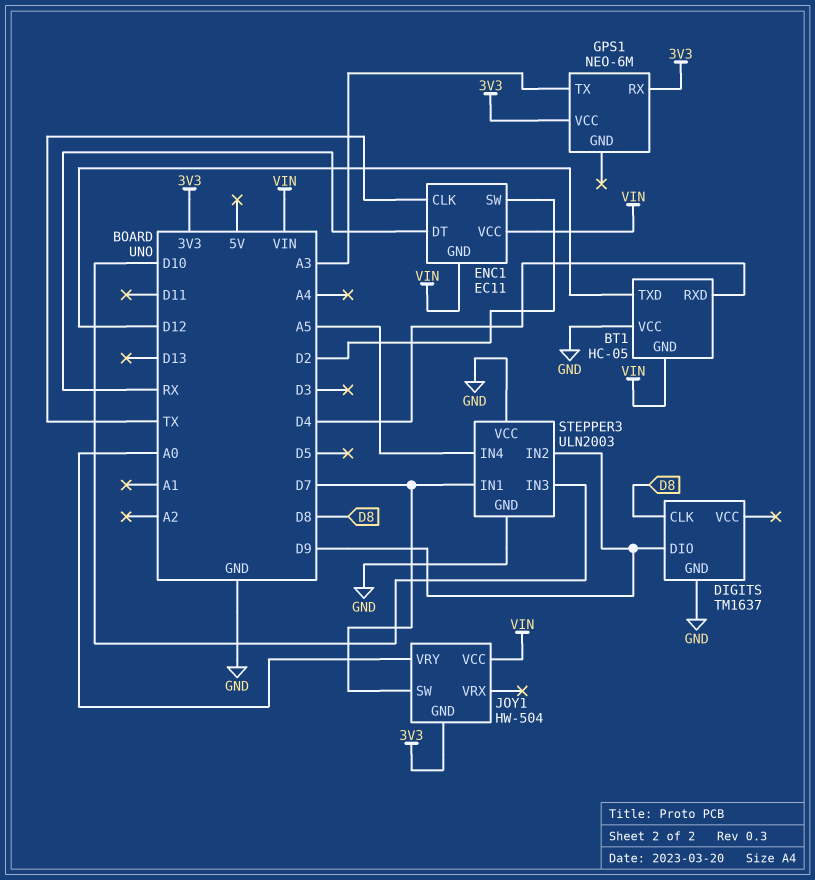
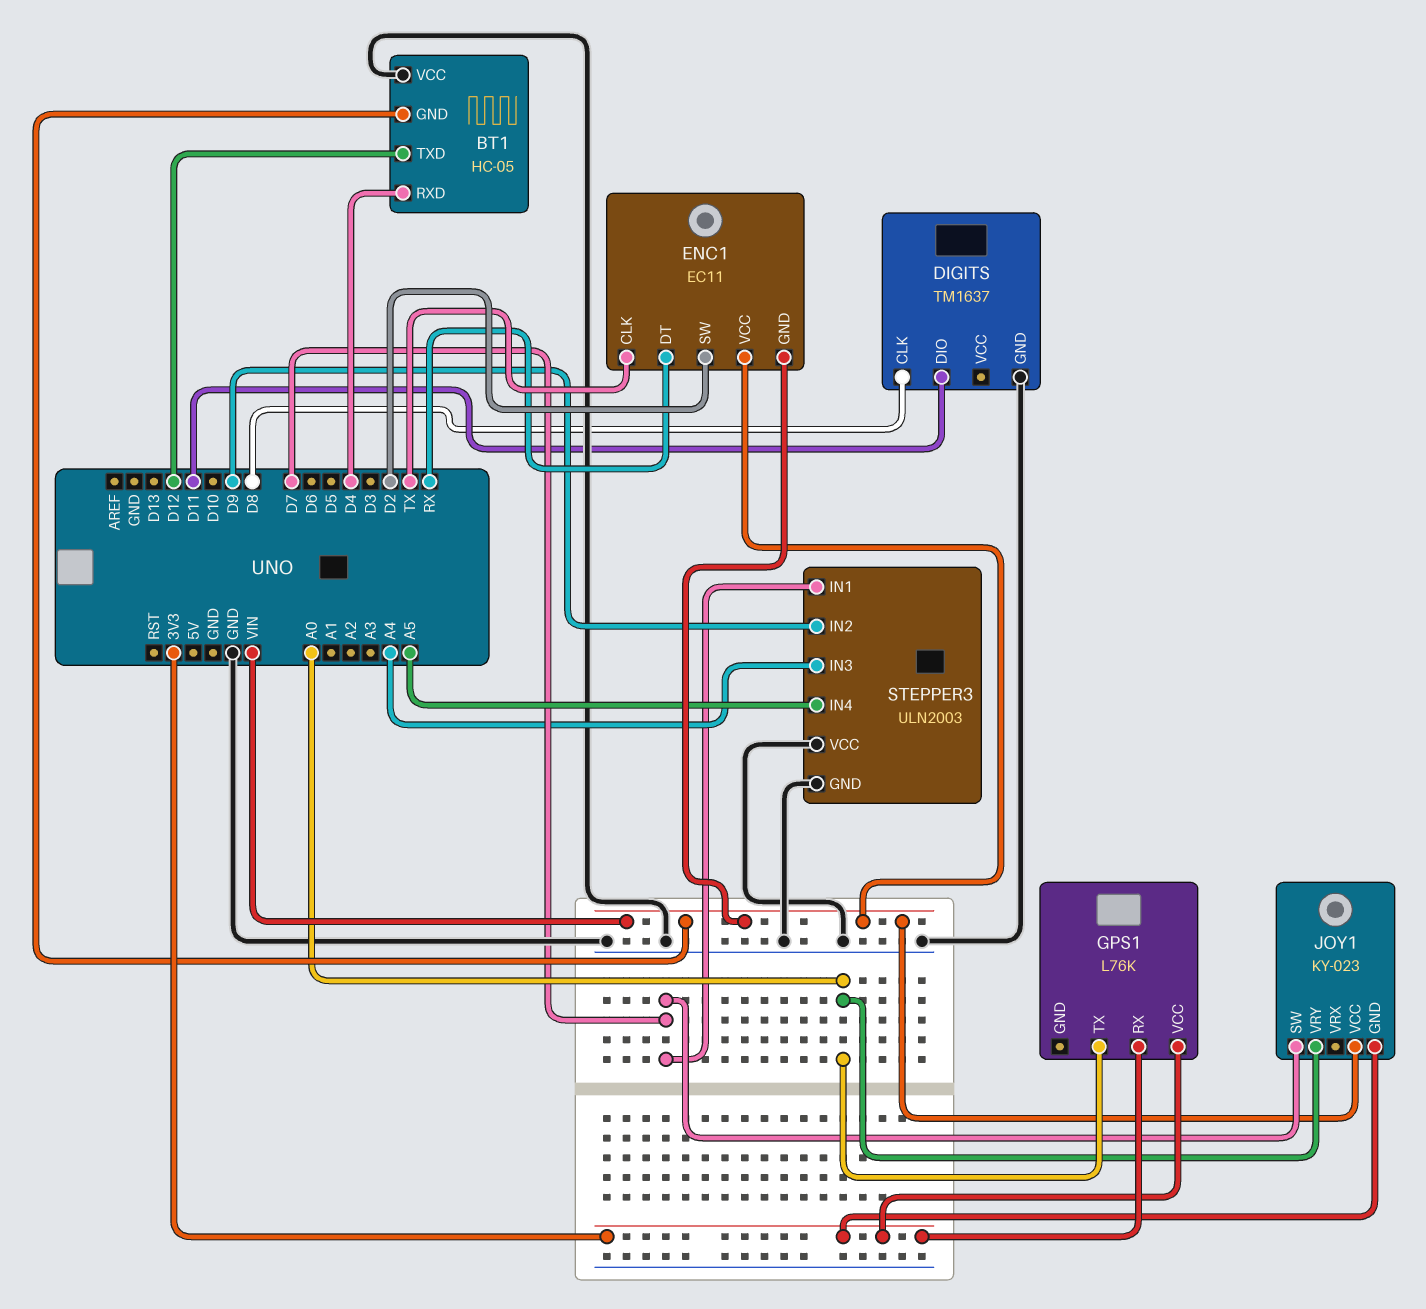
DIGITS pin DIO: D9 -> D11
GPS1: NEO-6M -> L76K
GPS1 pin TX: A3 -> A0
JOY1: HW-504 -> KY-023
STEPPER3 pin IN3: D10 -> A4

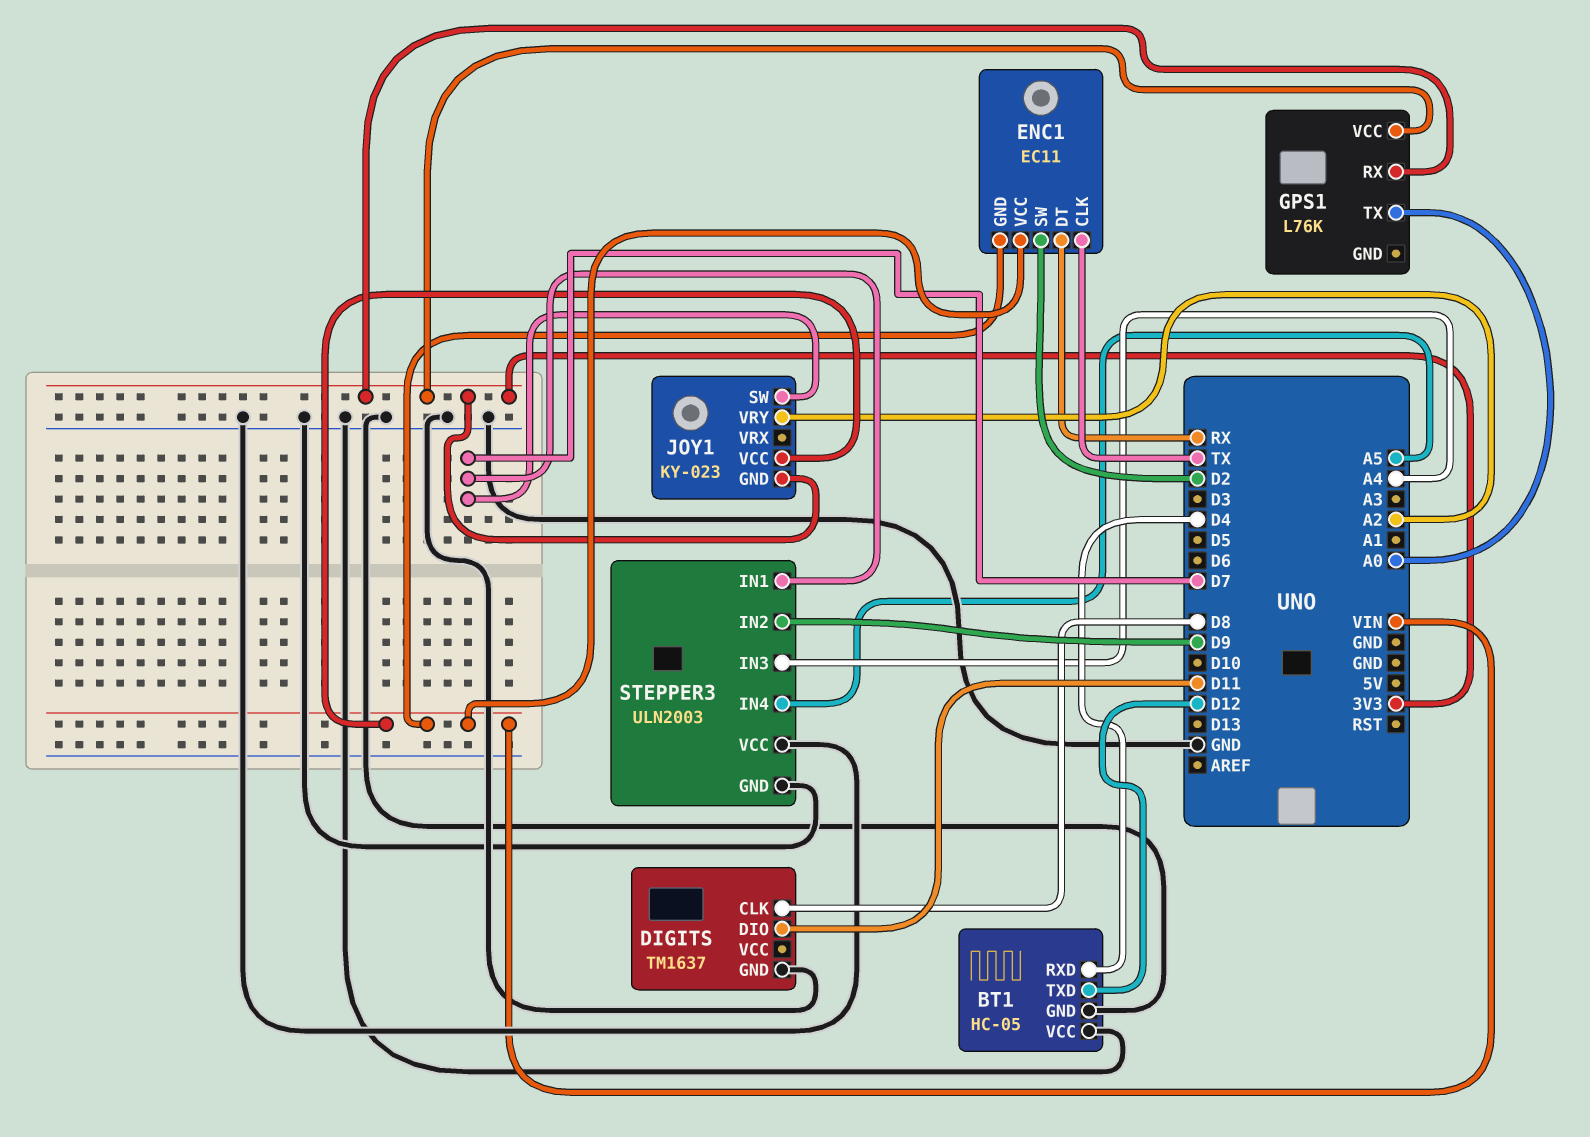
BT1 pin GND: VIN -> GND
JOY1 pin VRY: A0 -> A2

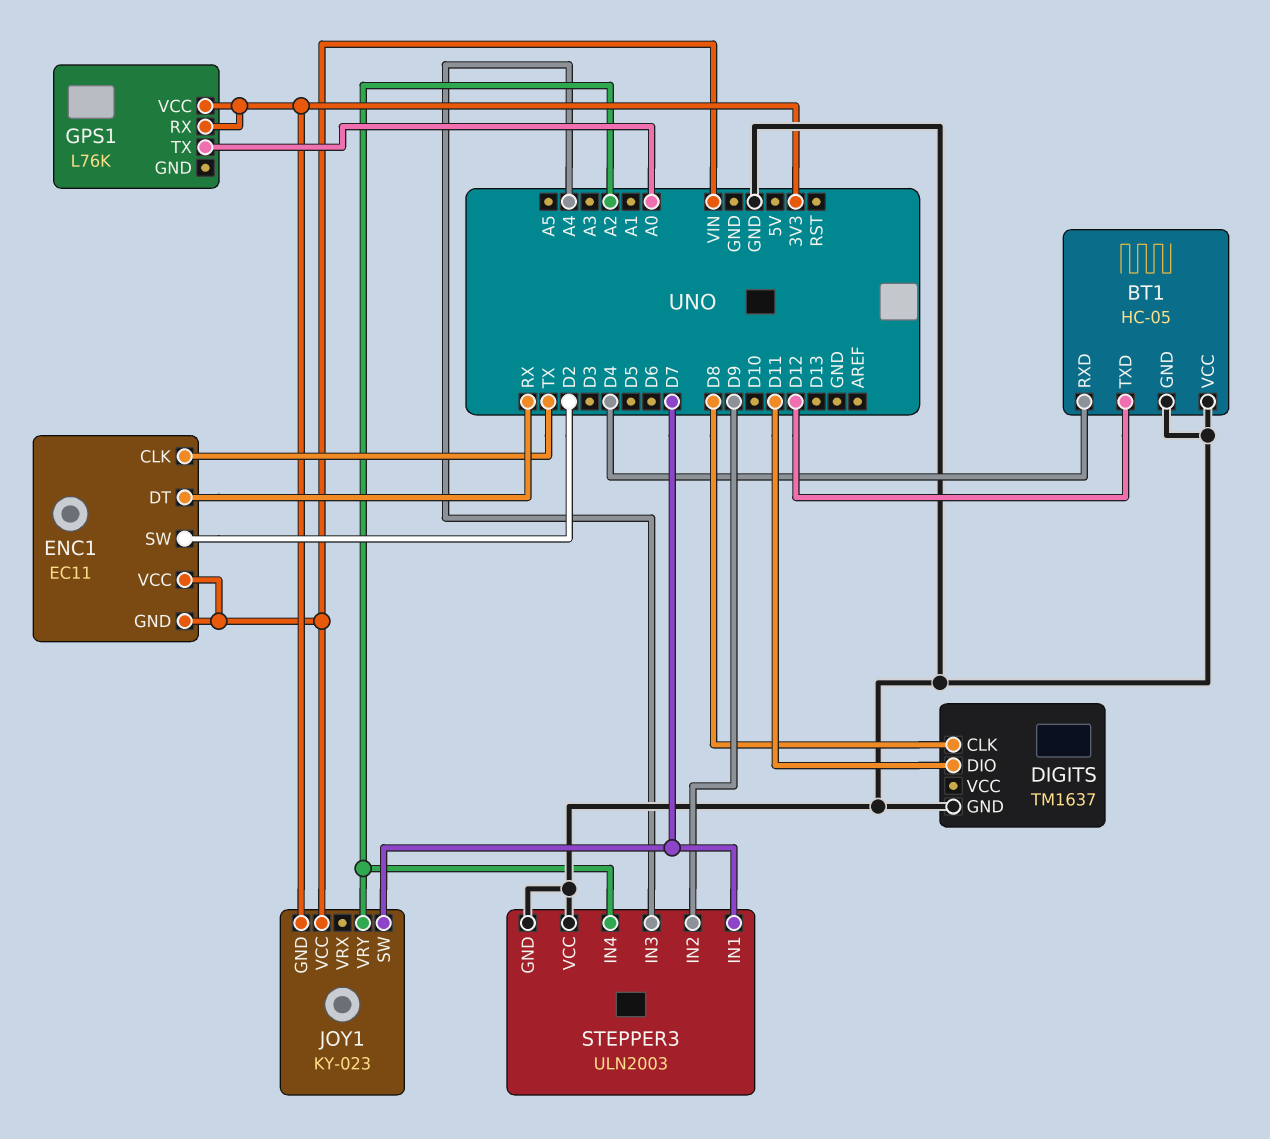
STEPPER3 pin IN4: A5 -> A2

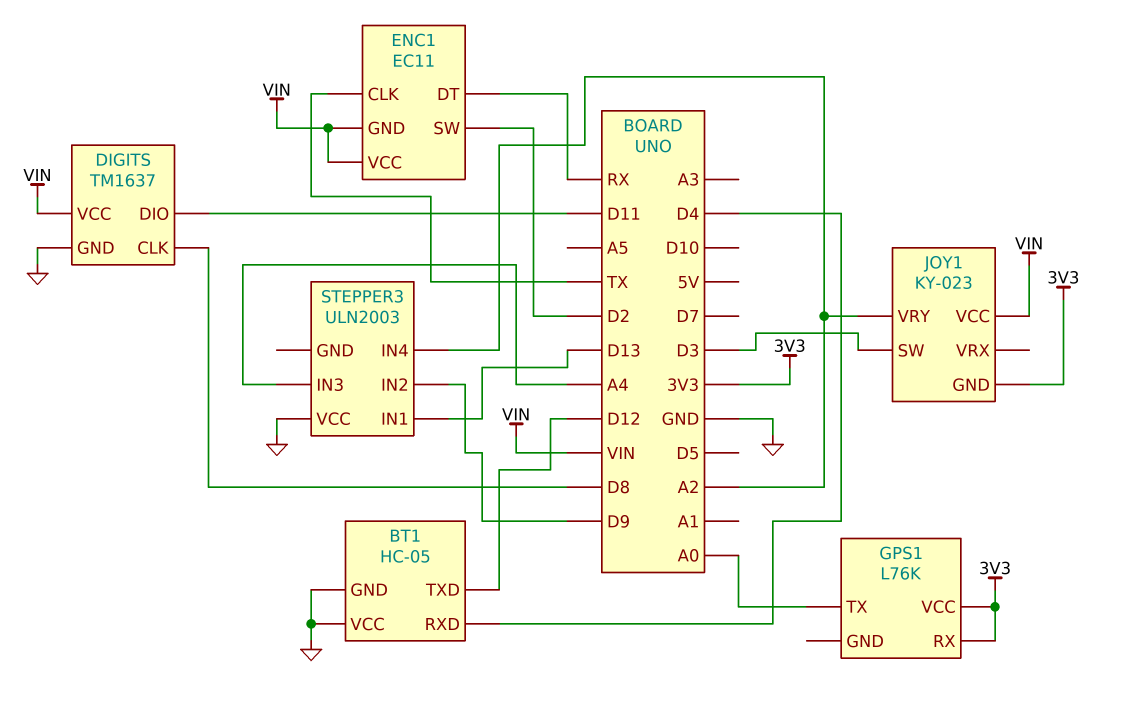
DIGITS pin VCC: none -> VIN
JOY1 pin SW: D7 -> D3
STEPPER3 pin GND: GND -> none
STEPPER3 pin IN1: D7 -> D13

